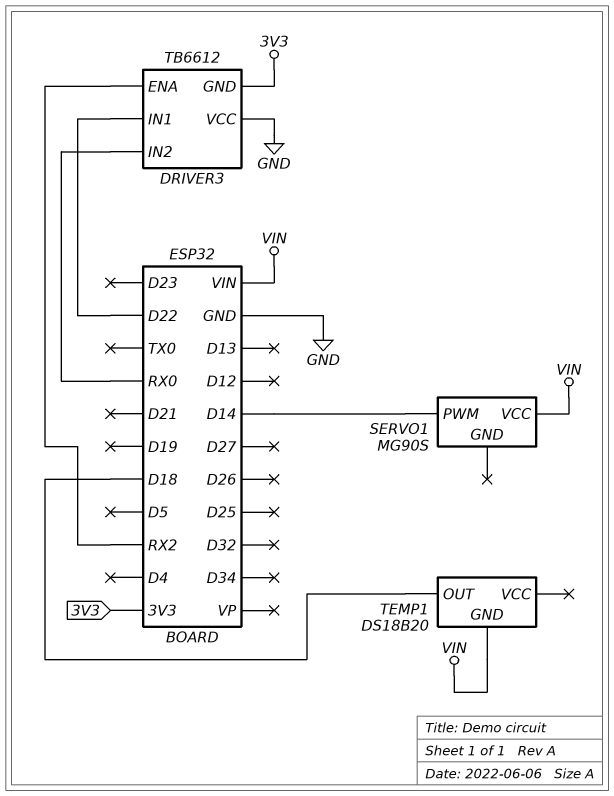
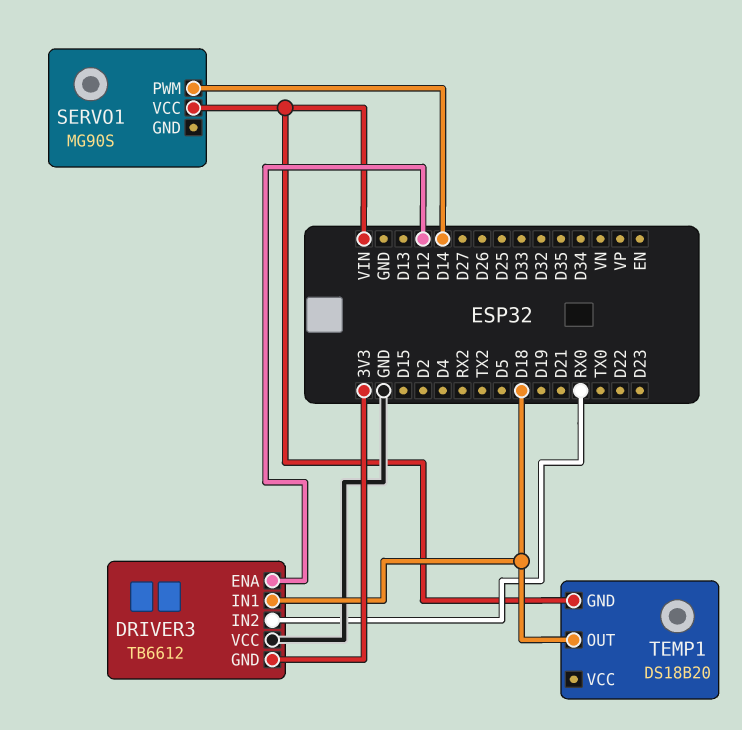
DRIVER3 pin ENA: RX2 -> D12
DRIVER3 pin IN1: D22 -> D18

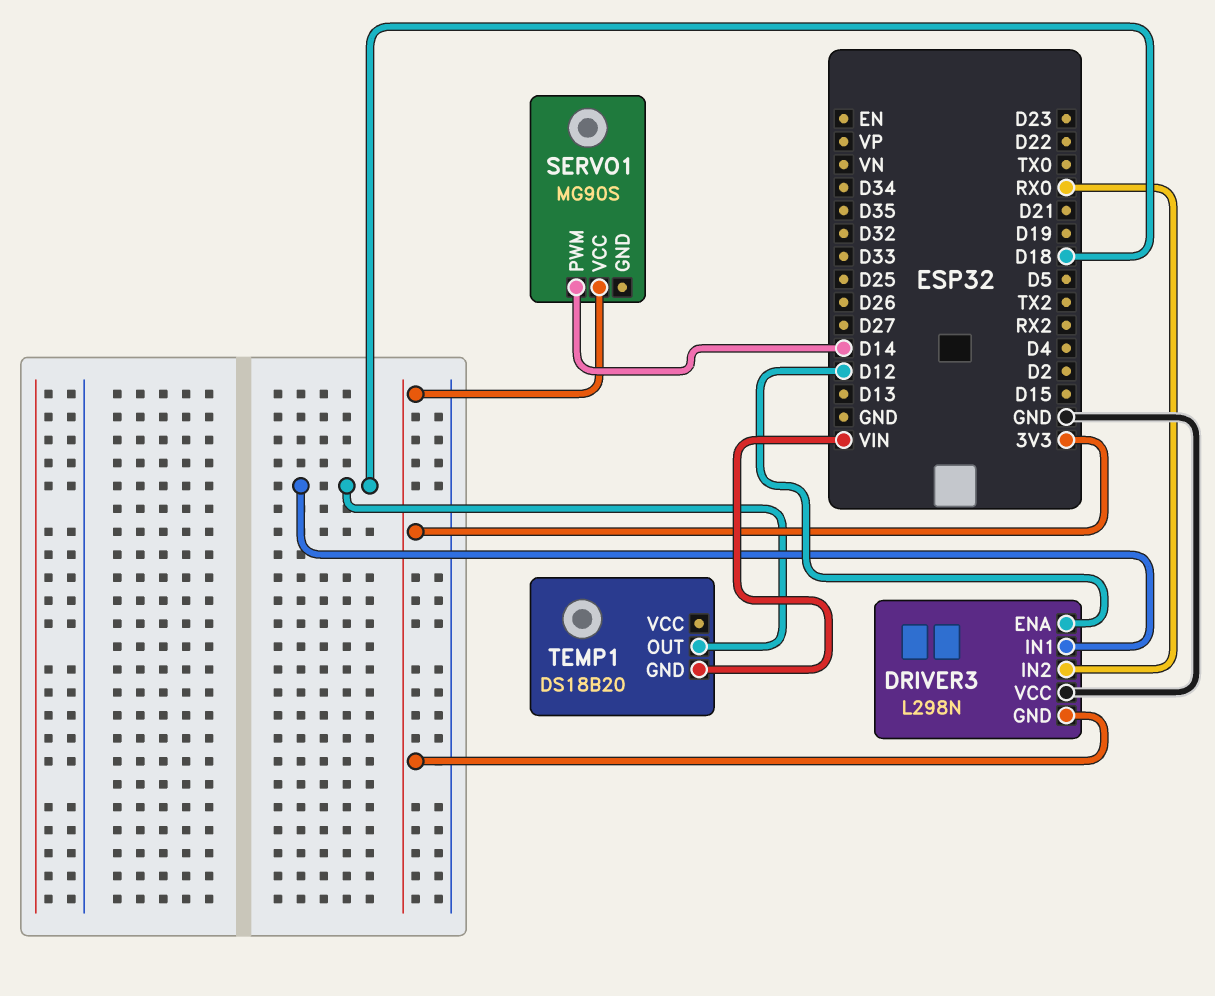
DRIVER3: TB6612 -> L298N
SERVO1 pin VCC: VIN -> 3V3

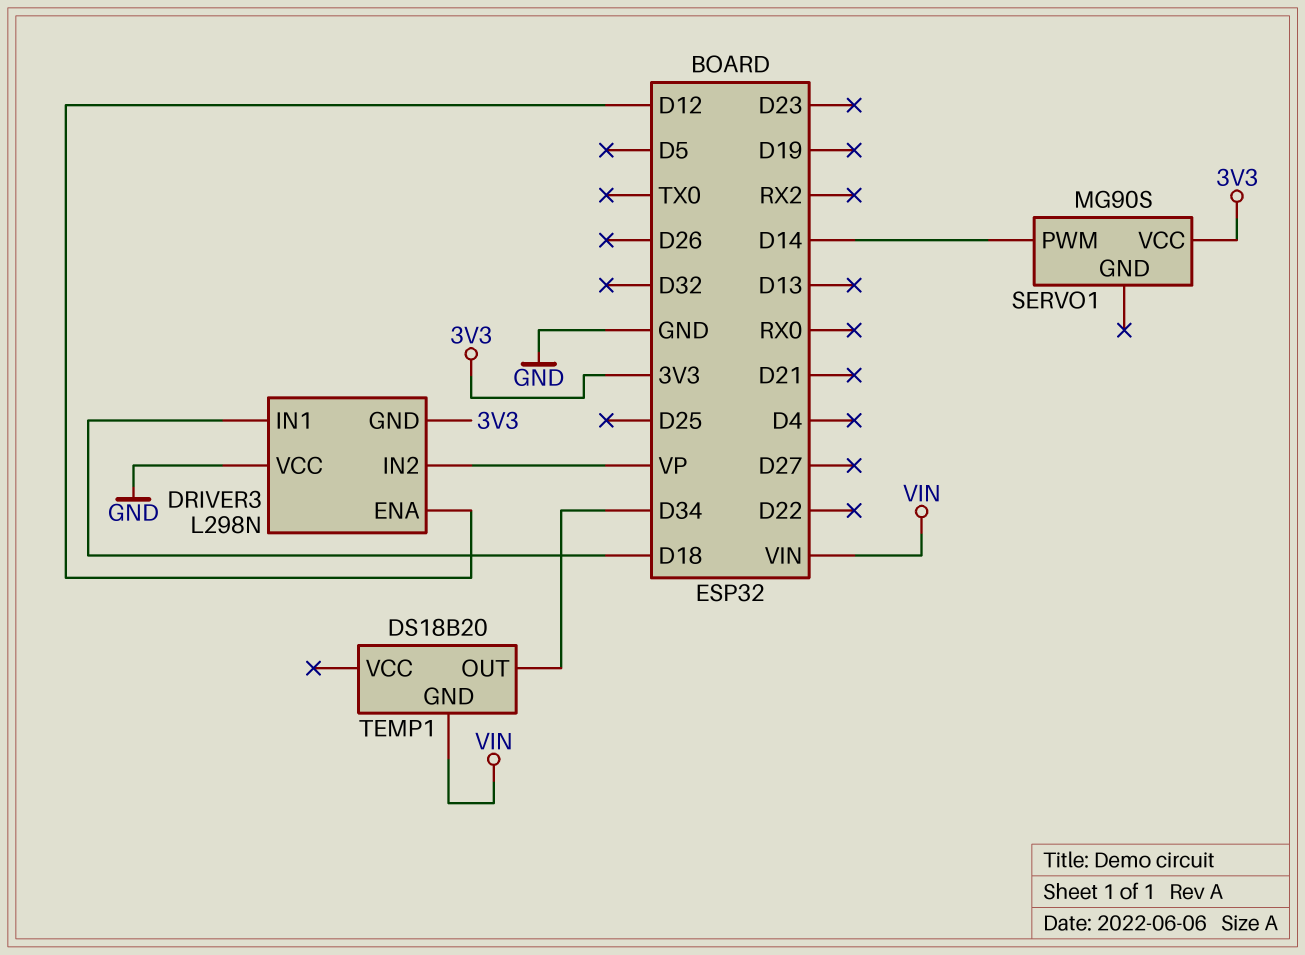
DRIVER3 pin IN2: RX0 -> VP
TEMP1 pin OUT: D18 -> D34

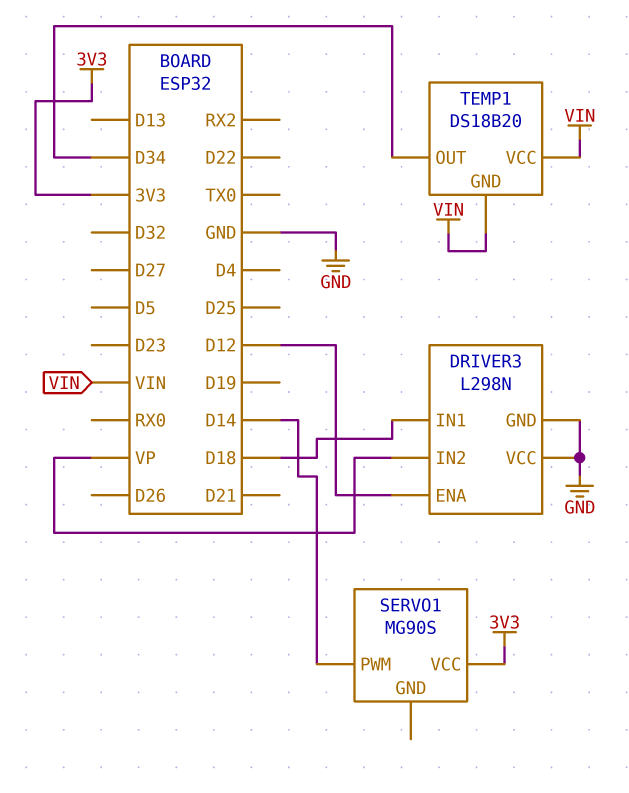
DRIVER3 pin GND: 3V3 -> GND
TEMP1 pin VCC: none -> VIN

